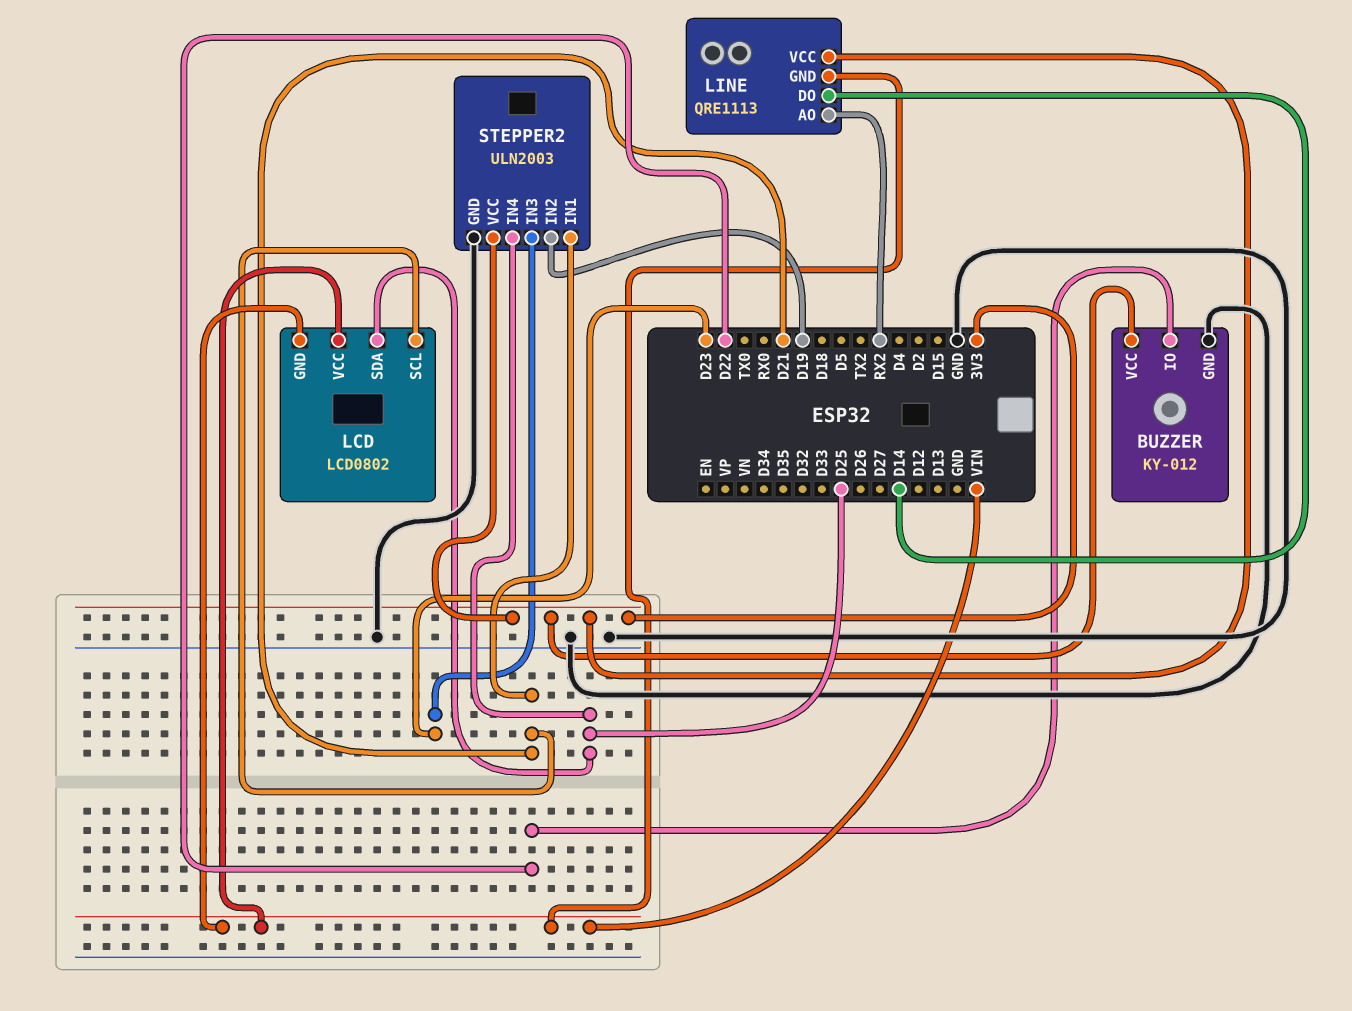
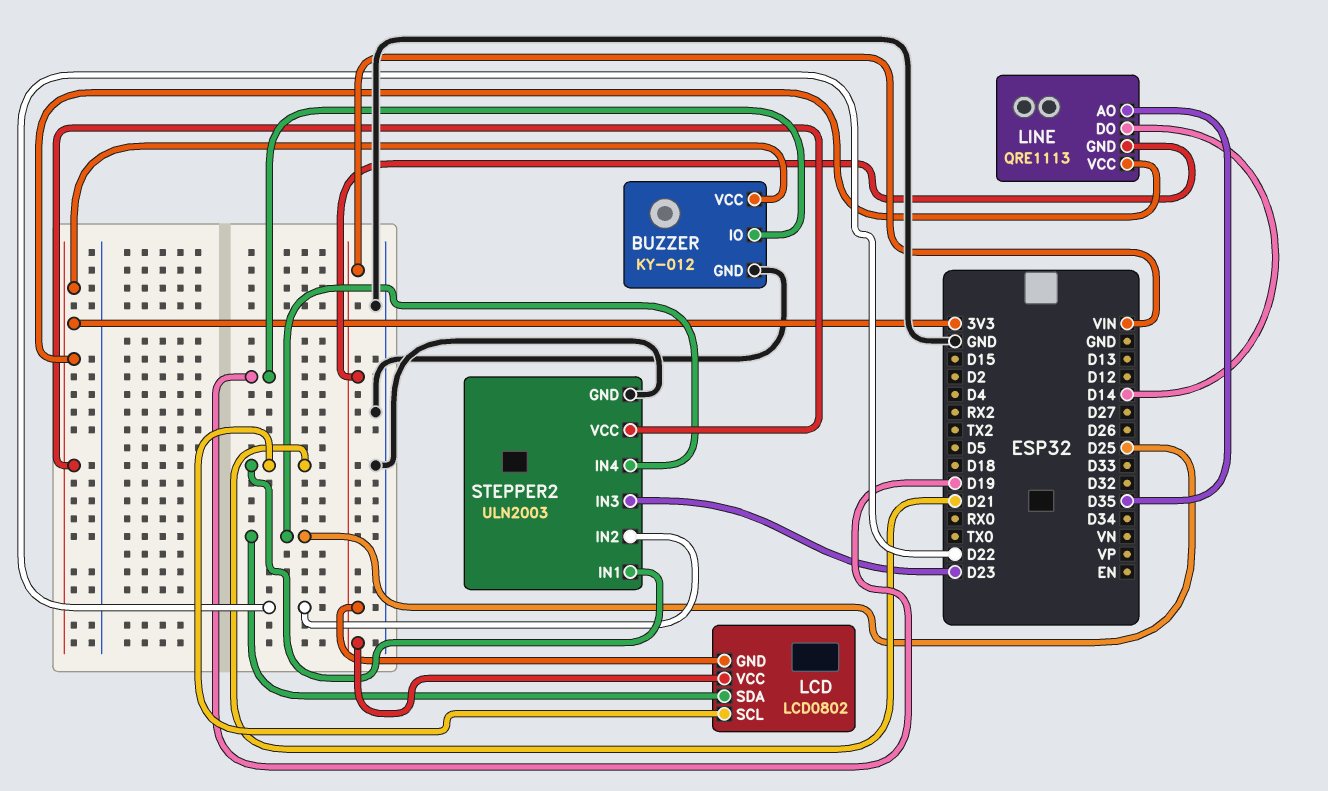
BUZZER pin IO: D22 -> D19
LINE pin AO: RX2 -> D35
STEPPER2 pin IN2: D19 -> D22

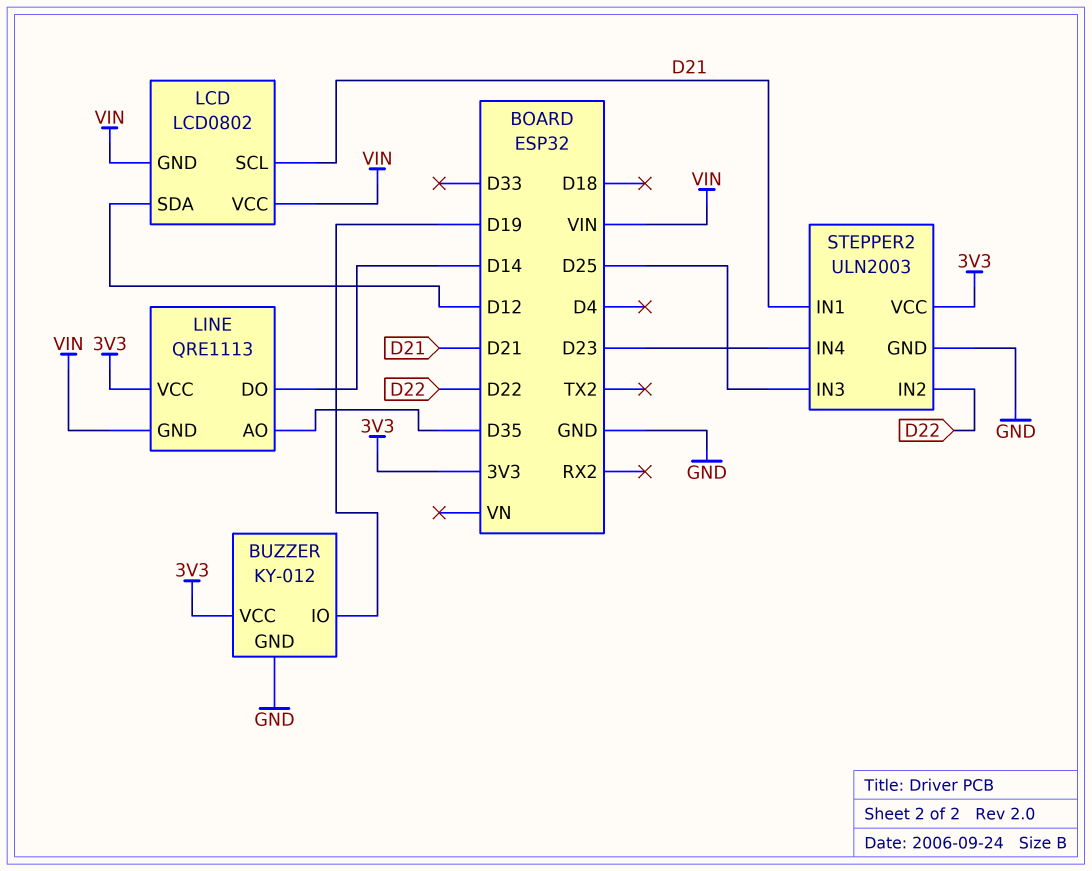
LCD pin SDA: D25 -> D12
STEPPER2 pin IN3: D23 -> D25
STEPPER2 pin IN4: D25 -> D23

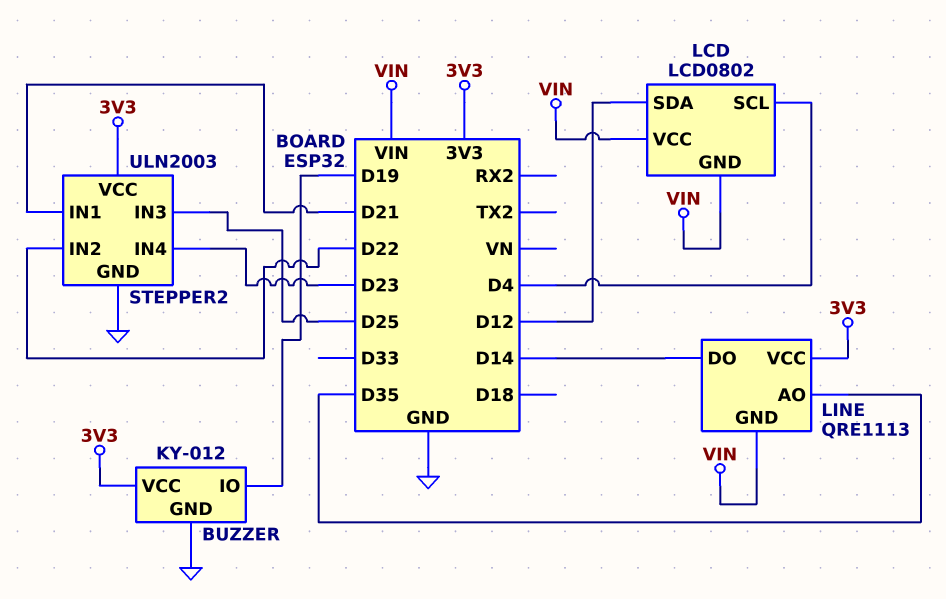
LCD pin SCL: D21 -> D4

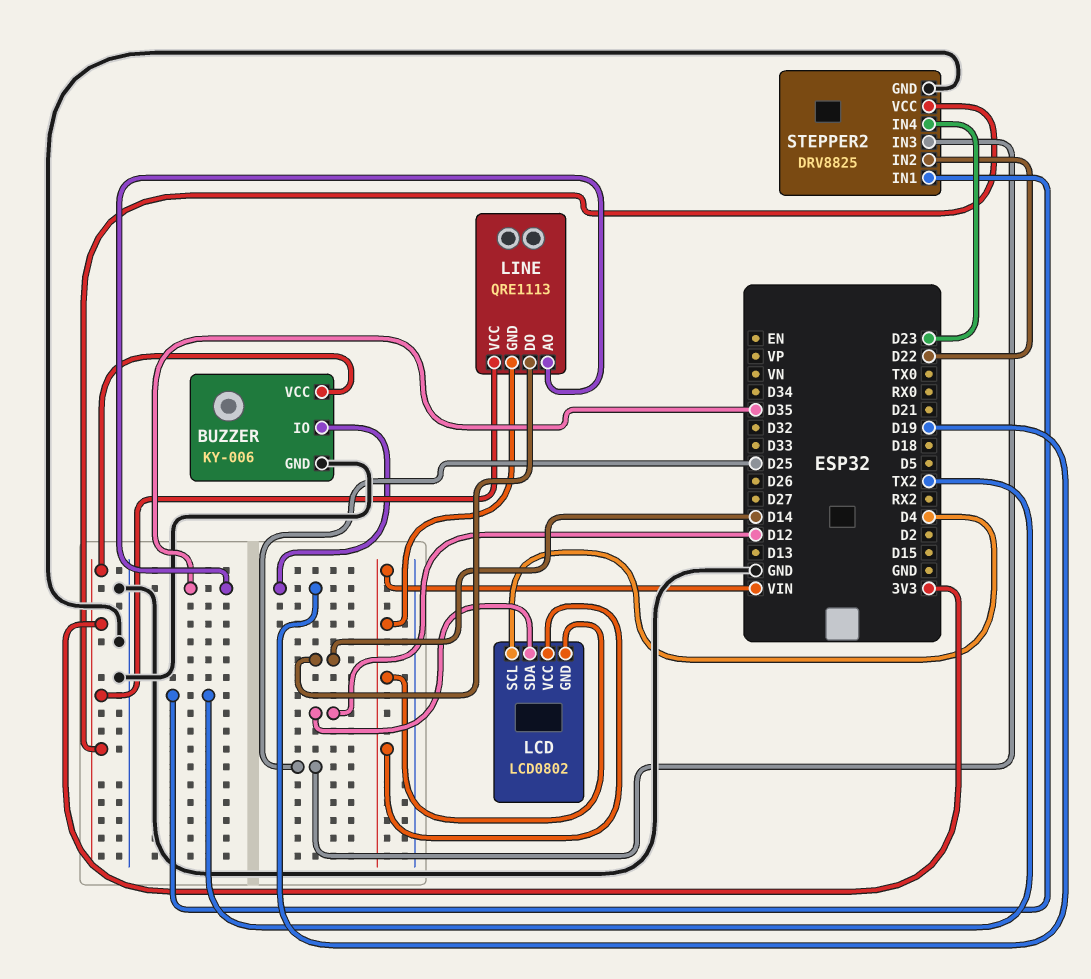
BUZZER: KY-012 -> KY-006
STEPPER2: ULN2003 -> DRV8825
STEPPER2 pin IN1: D21 -> TX2

